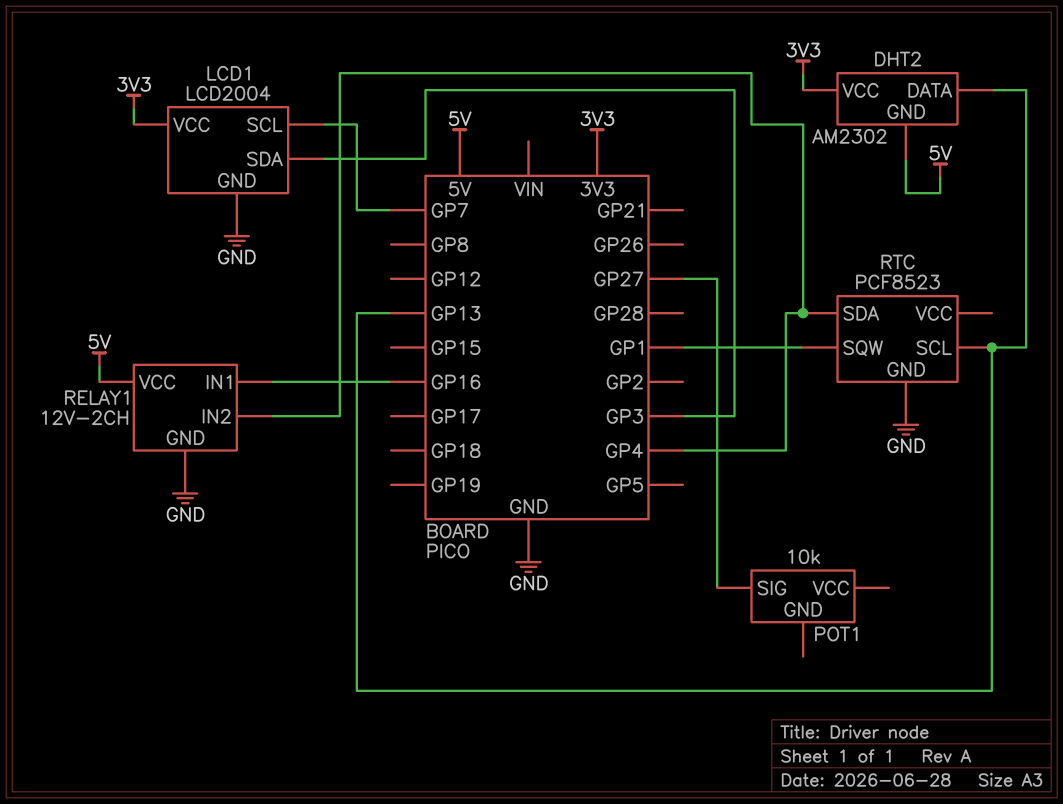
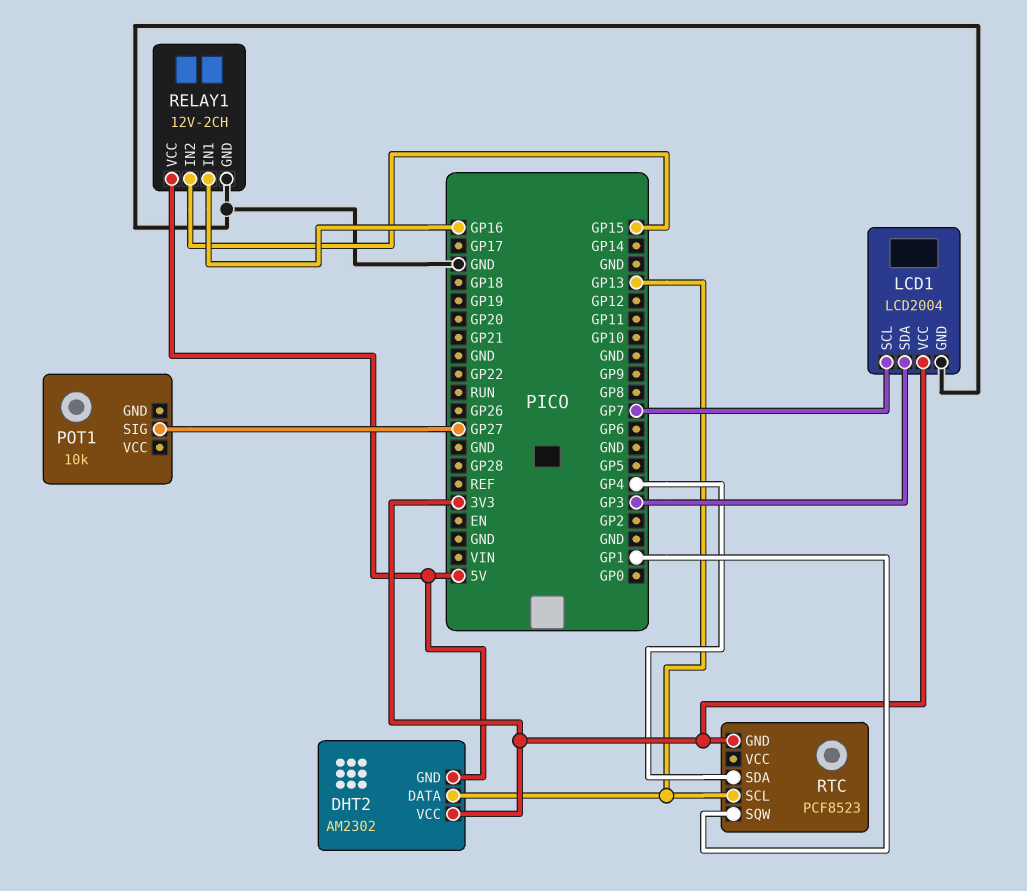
RELAY1 pin IN2: GP4 -> GP15
RTC pin GND: GND -> 3V3

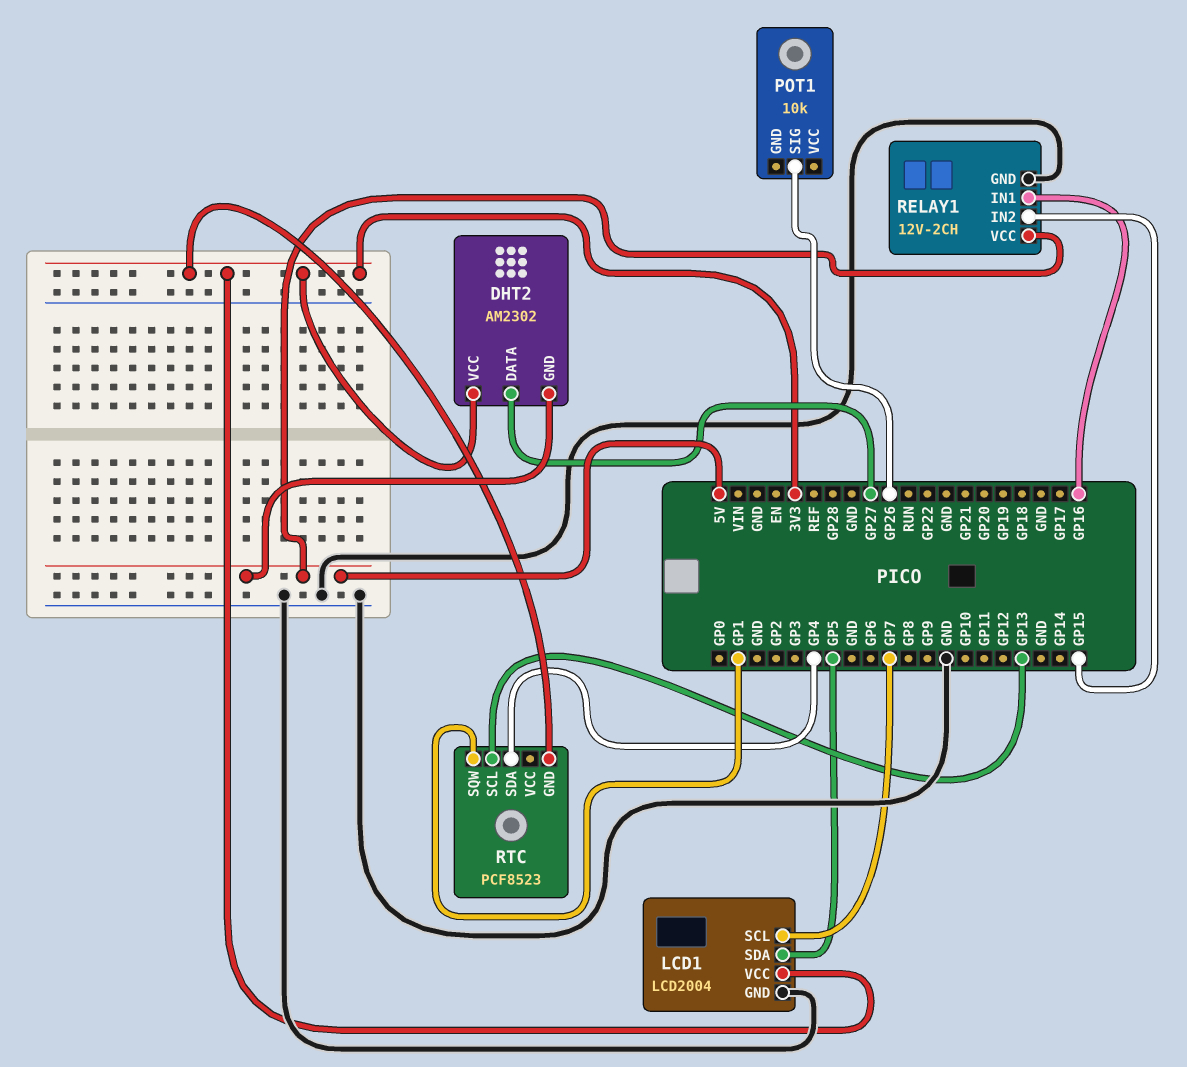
DHT2 pin DATA: GP13 -> GP27
LCD1 pin SDA: GP3 -> GP5
POT1 pin SIG: GP27 -> GP26

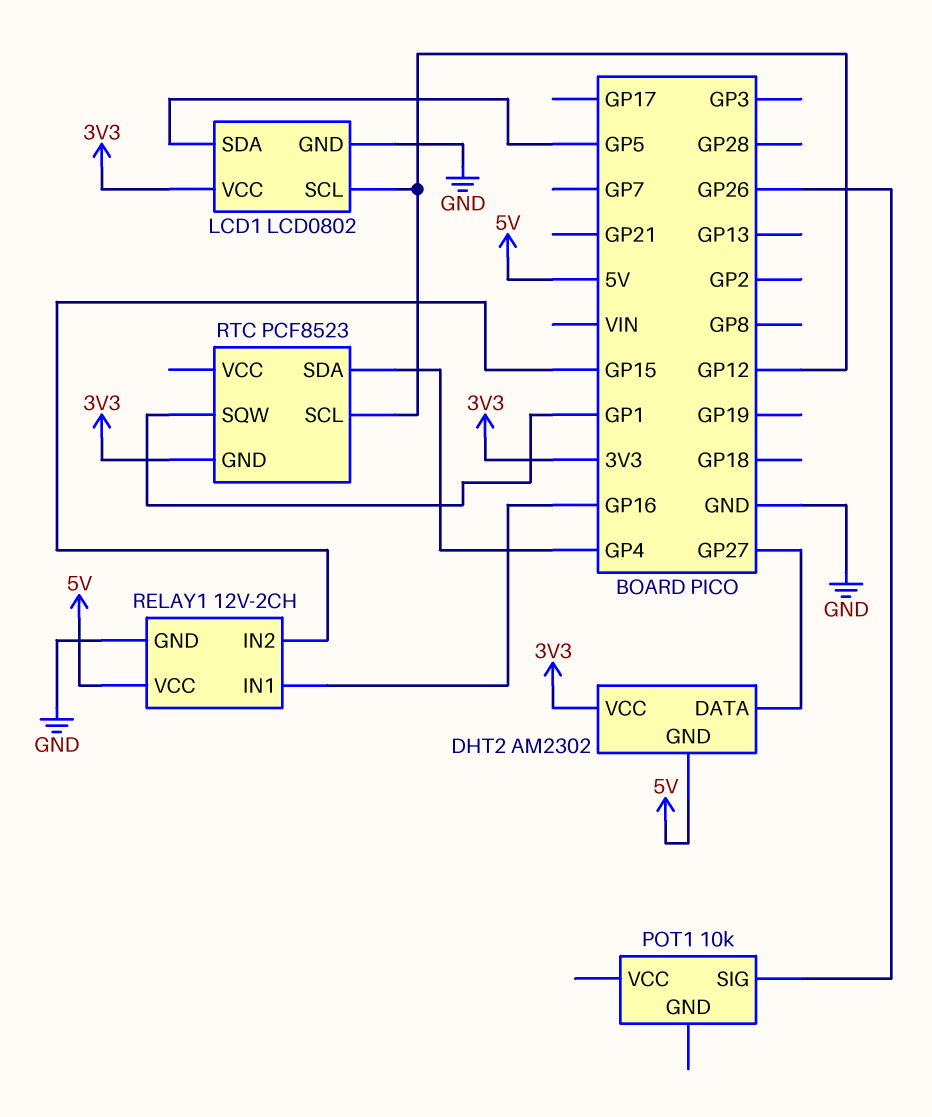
LCD1: LCD2004 -> LCD0802
LCD1 pin SCL: GP7 -> GP12
RTC pin SCL: GP13 -> GP12

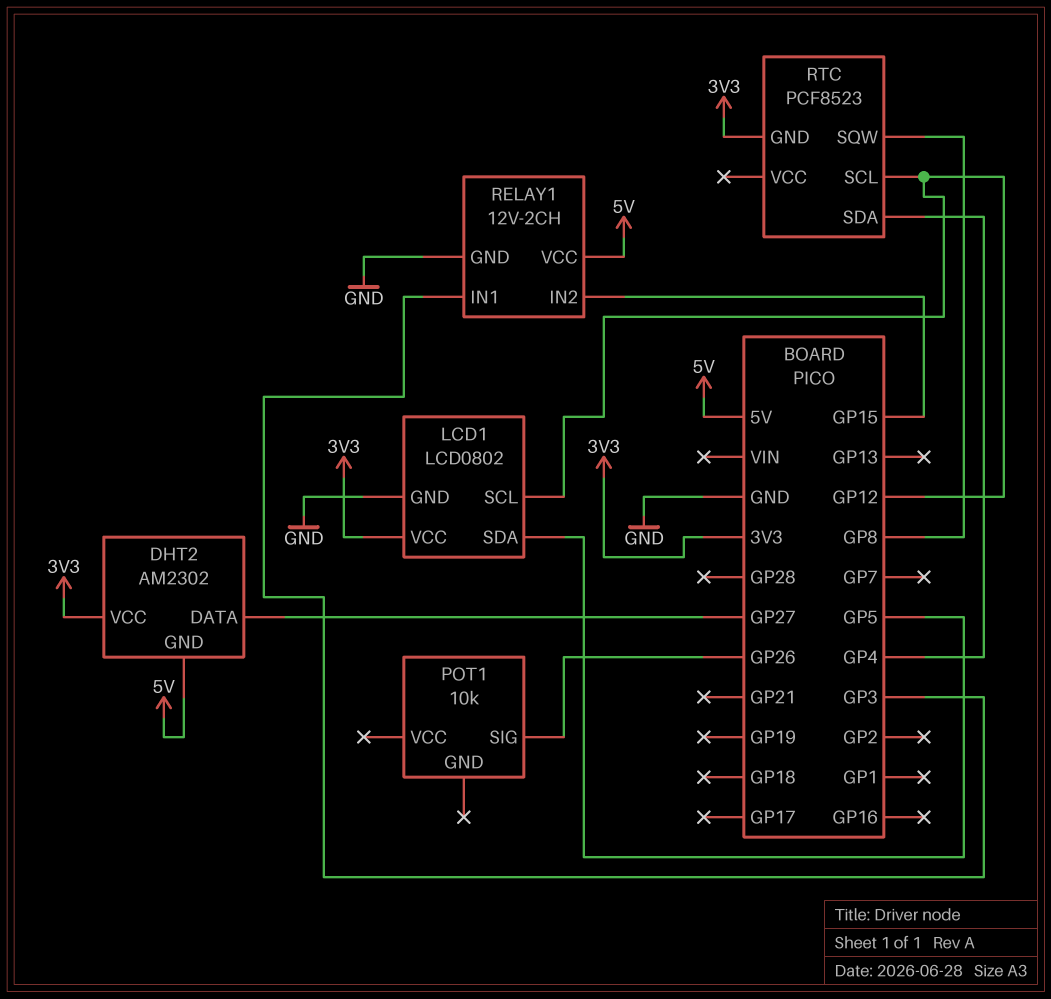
RELAY1 pin IN1: GP16 -> GP3
RTC pin SQW: GP1 -> GP8

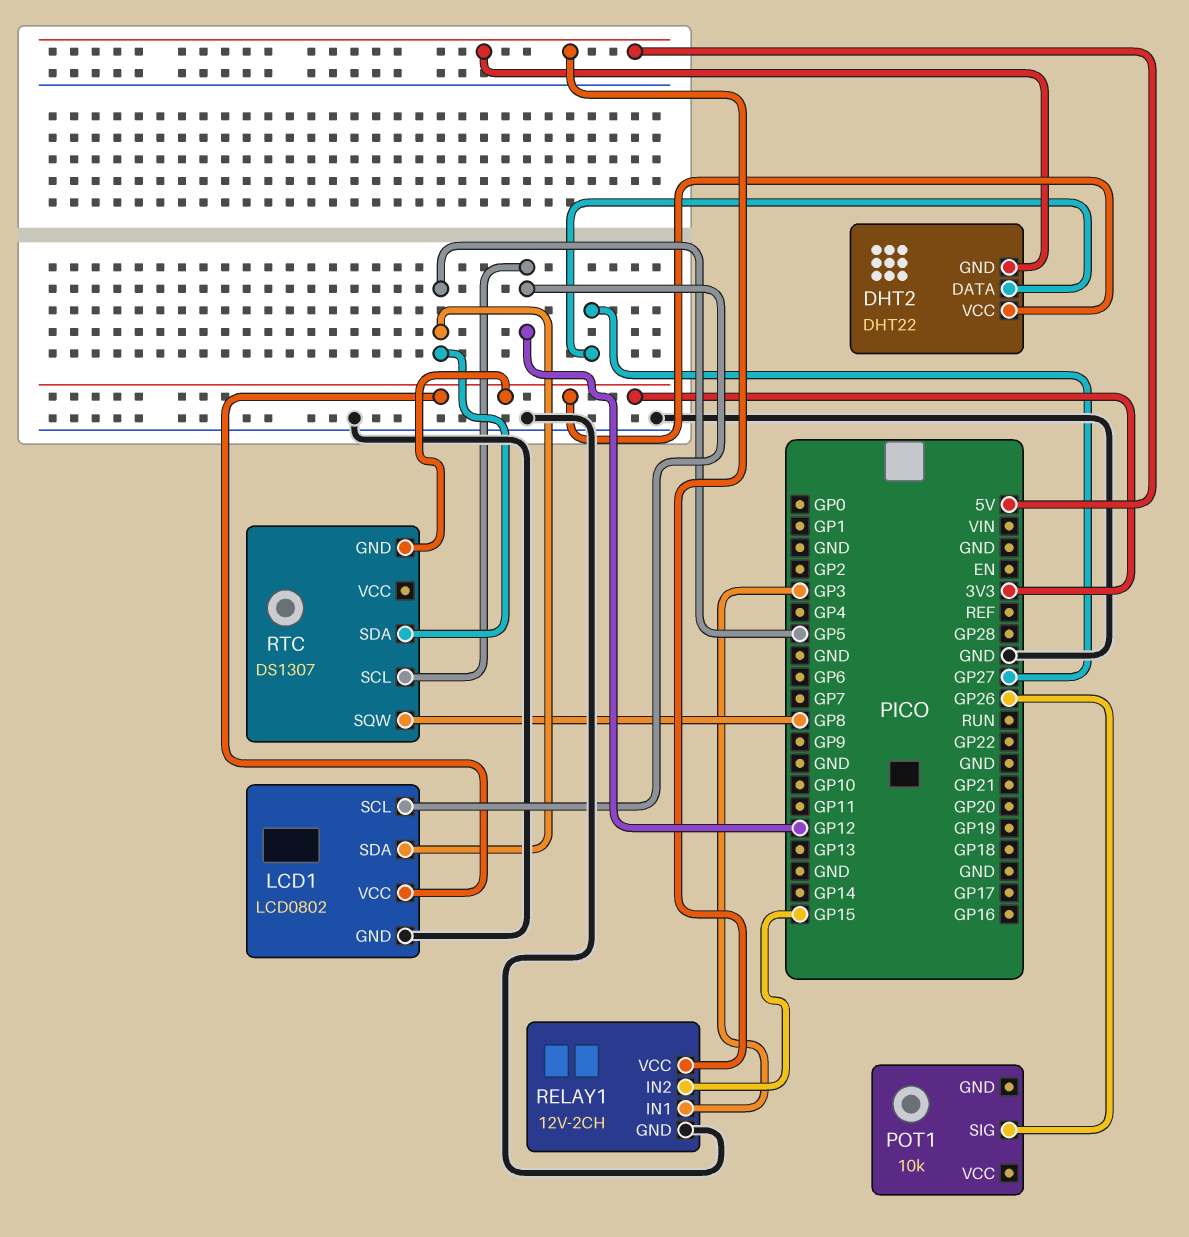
DHT2: AM2302 -> DHT22
RTC: PCF8523 -> DS1307
RTC pin SDA: GP4 -> GP5

